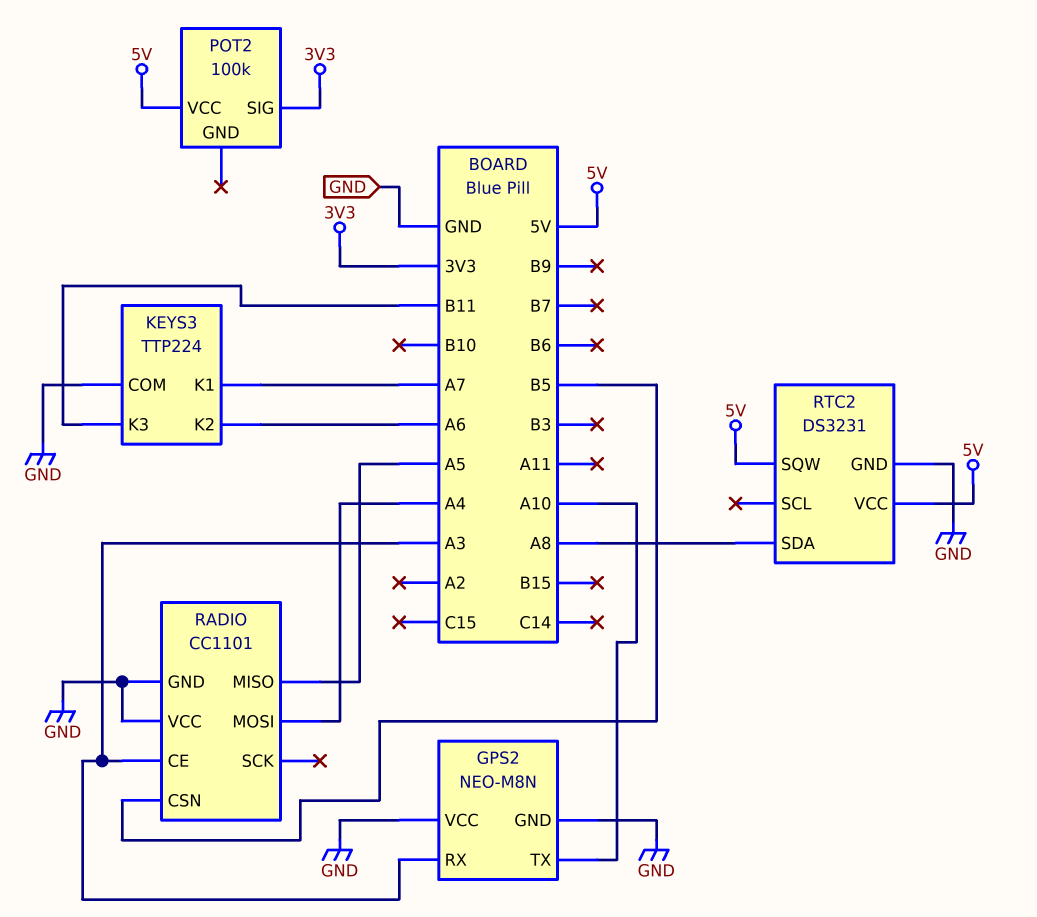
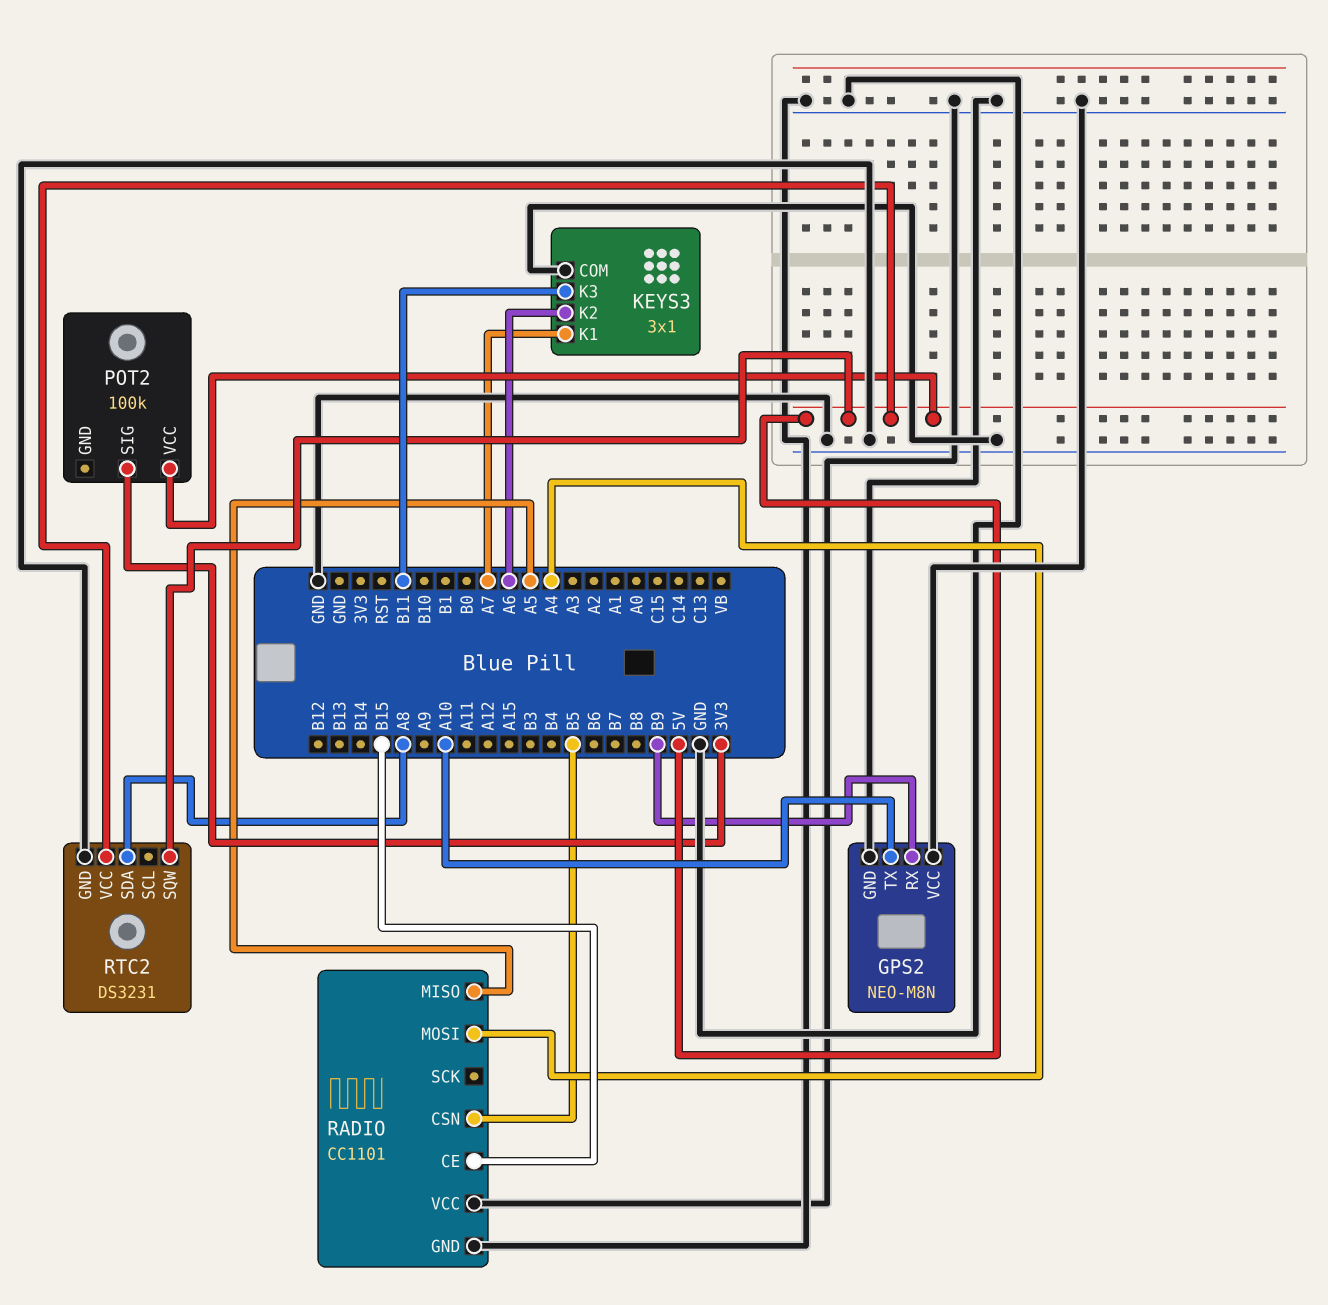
GPS2 pin RX: A3 -> B9
KEYS3: TTP224 -> 3x1
RADIO pin CE: A3 -> B15

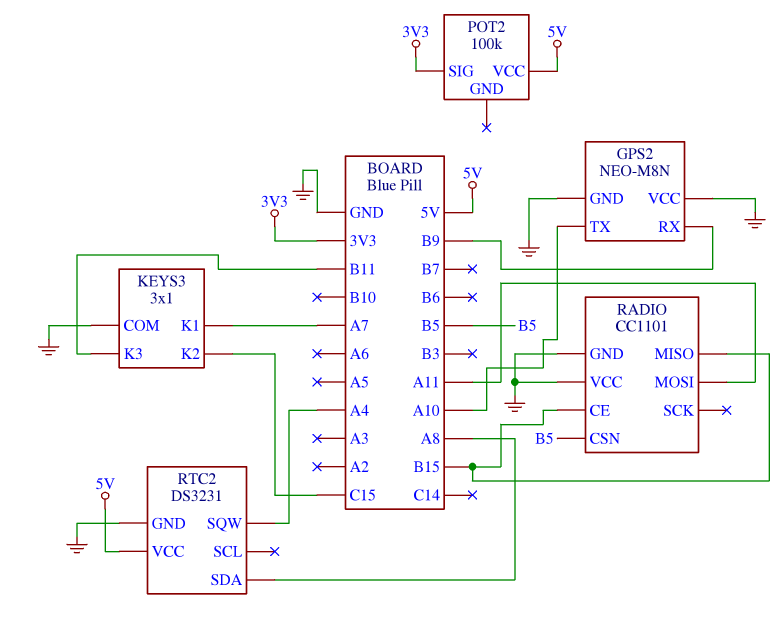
KEYS3 pin K2: A6 -> C15
RADIO pin MISO: A5 -> B15
RADIO pin MOSI: A4 -> A11
RTC2 pin SQW: 5V -> A4

